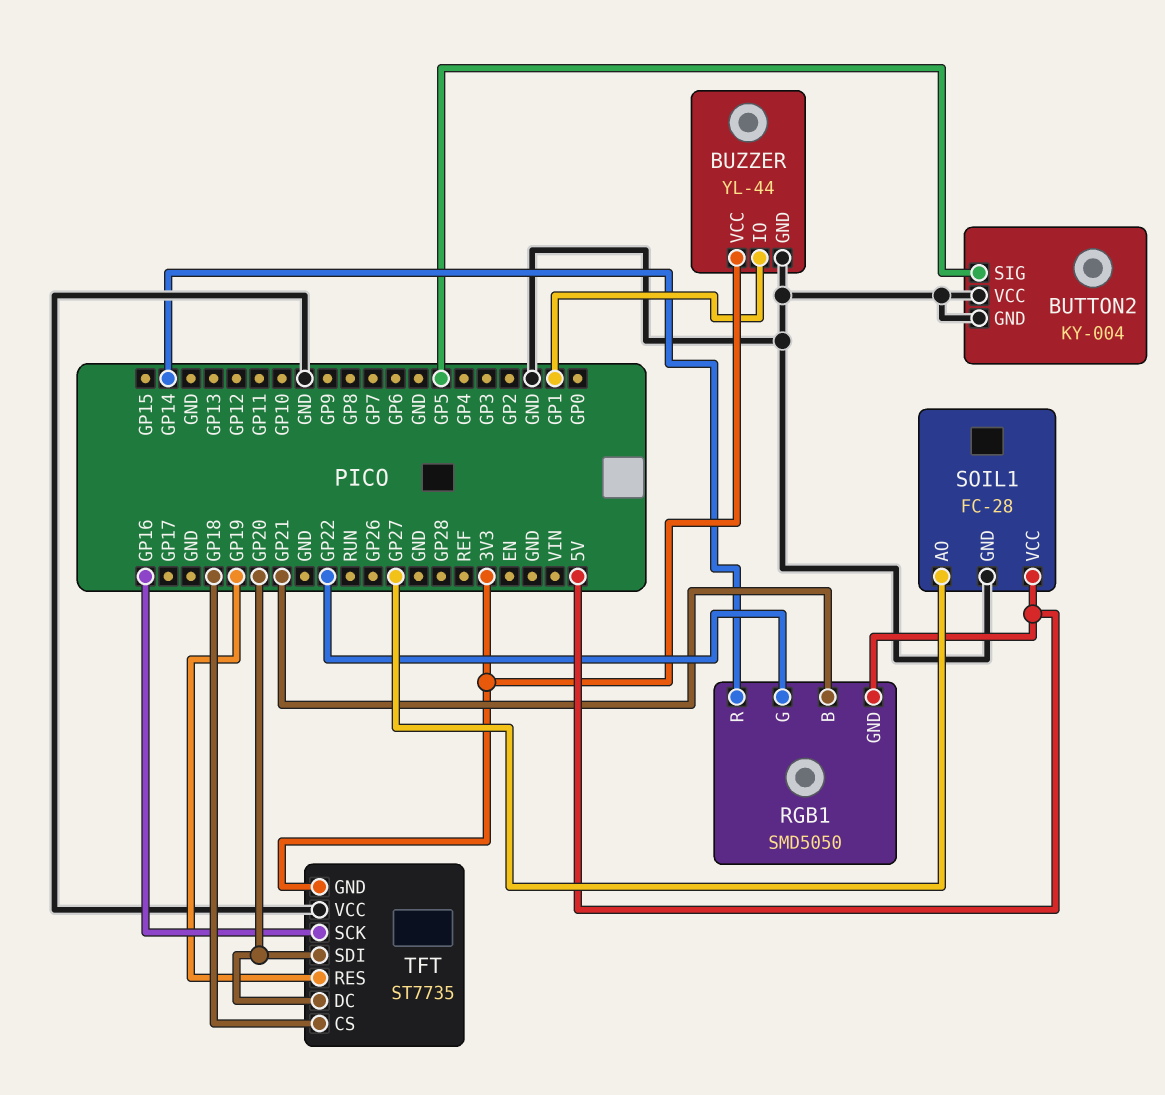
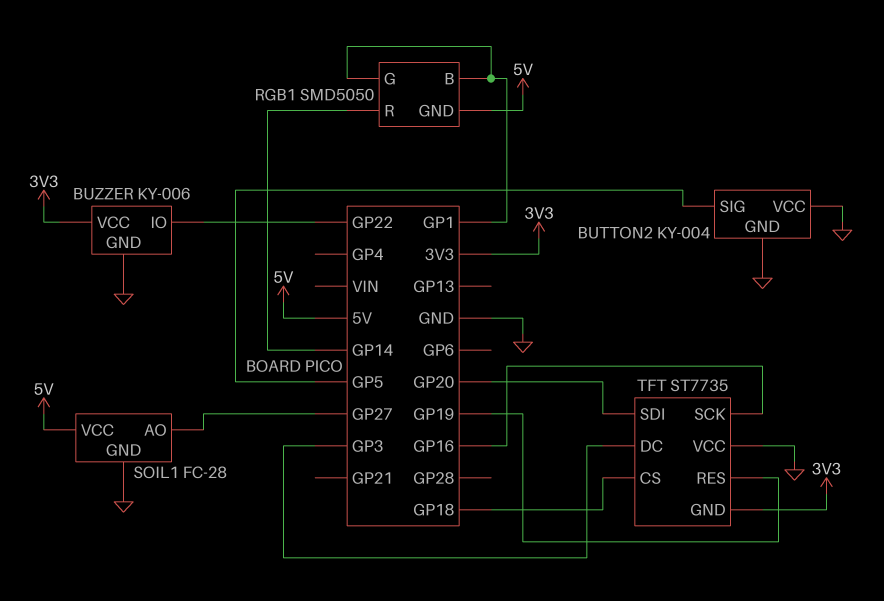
BUZZER: YL-44 -> KY-006
BUZZER pin IO: GP1 -> GP22
RGB1 pin B: GP21 -> GP1
RGB1 pin G: GP22 -> GP1
TFT pin DC: GP20 -> GP3

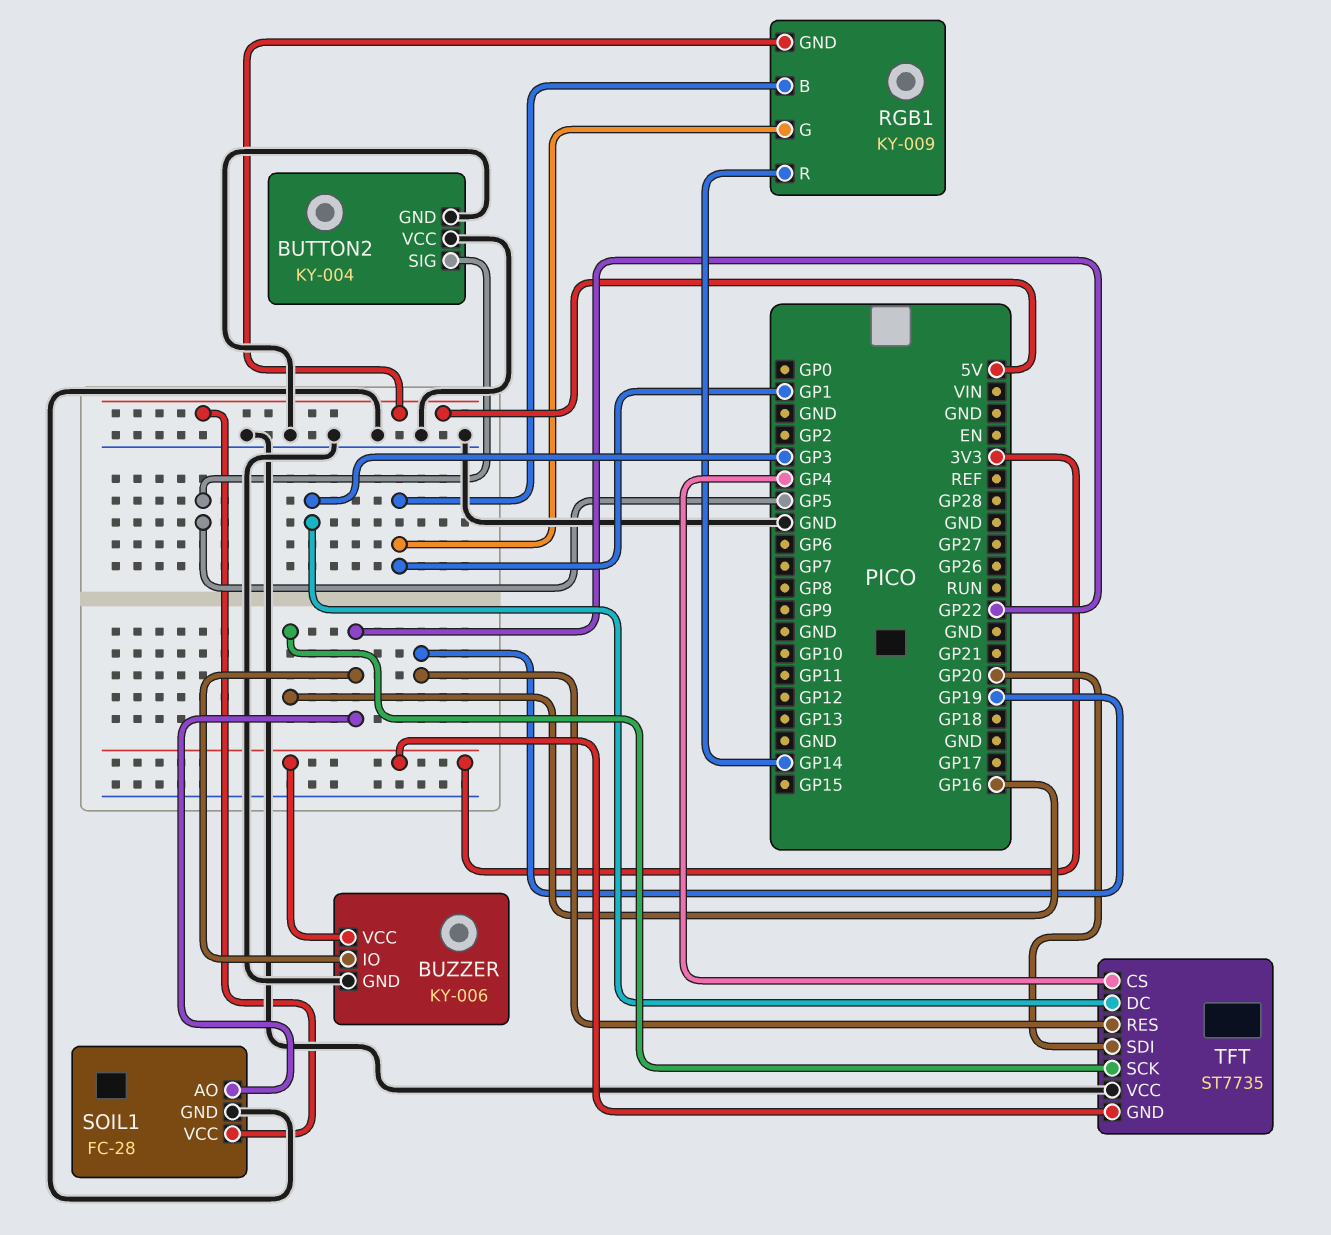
RGB1: SMD5050 -> KY-009
SOIL1 pin AO: GP27 -> GP22
TFT pin CS: GP18 -> GP4

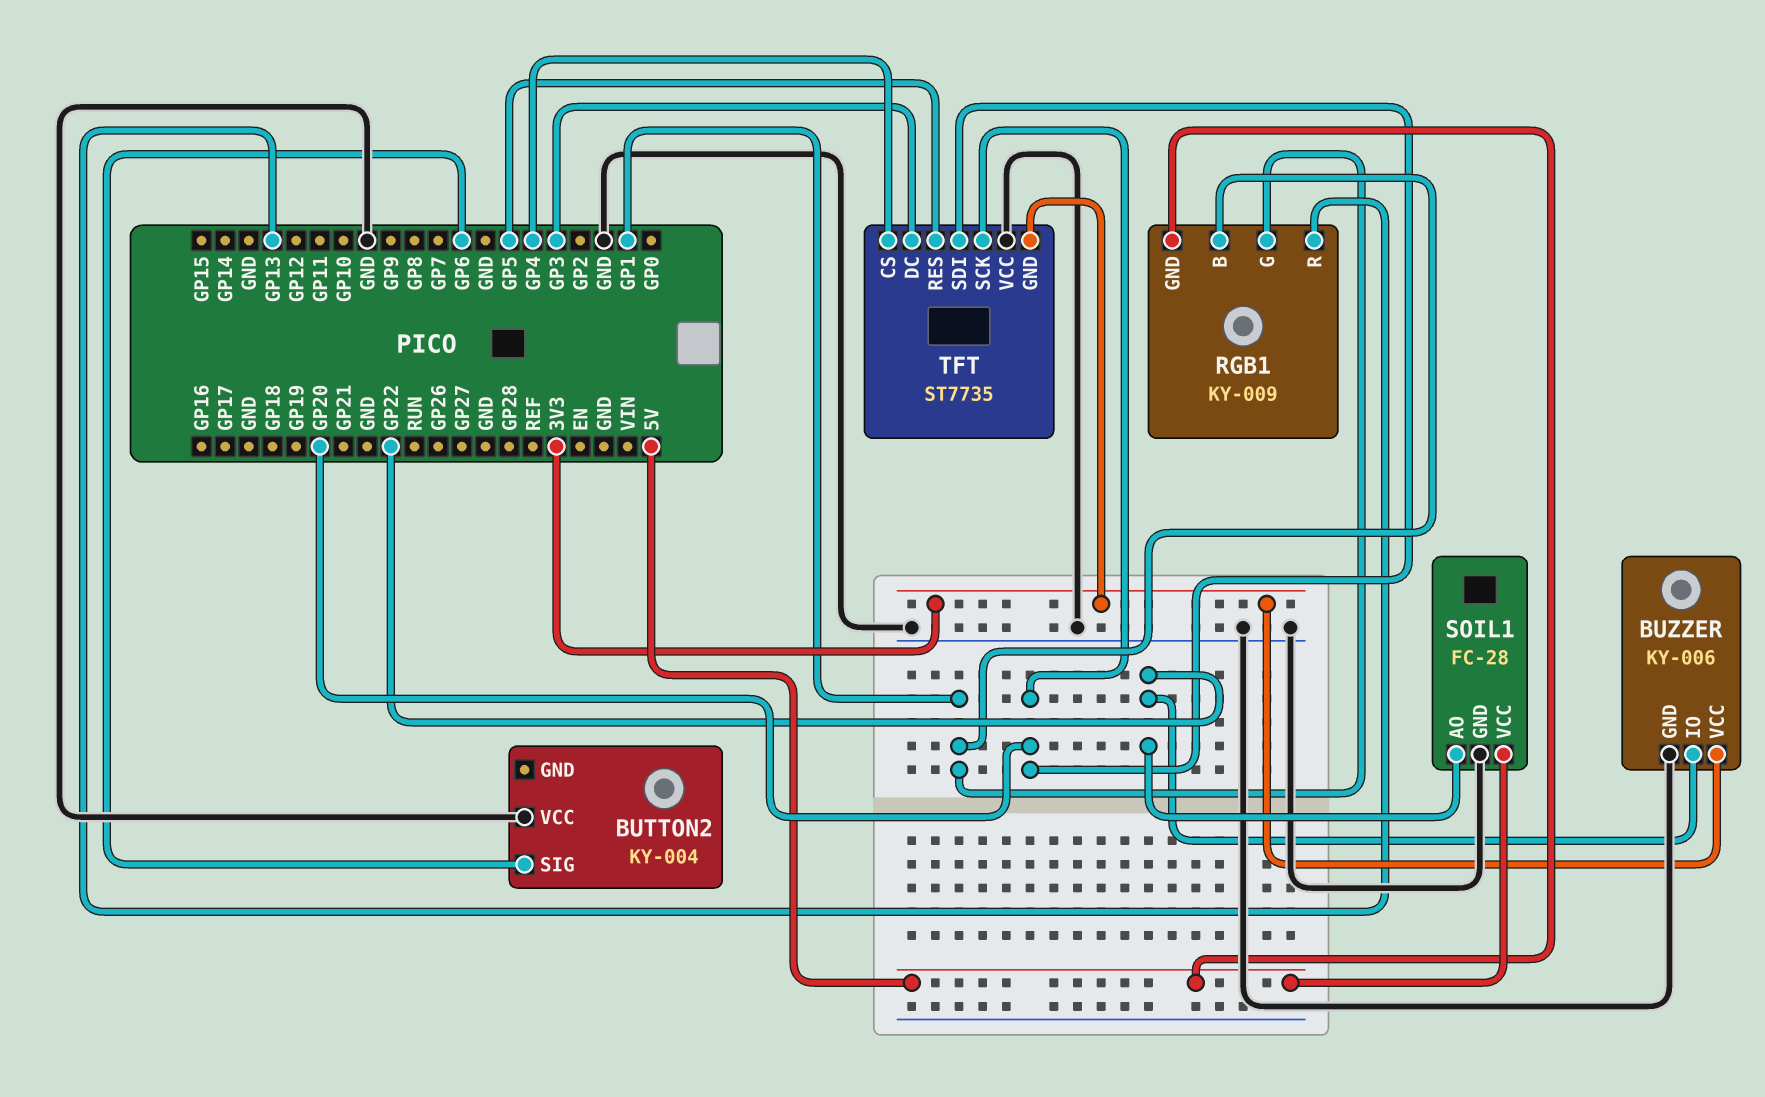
BUTTON2 pin GND: GND -> none
BUTTON2 pin SIG: GP5 -> GP6
RGB1 pin R: GP14 -> GP13
TFT pin RES: GP19 -> GP5
TFT pin SCK: GP16 -> GP20

